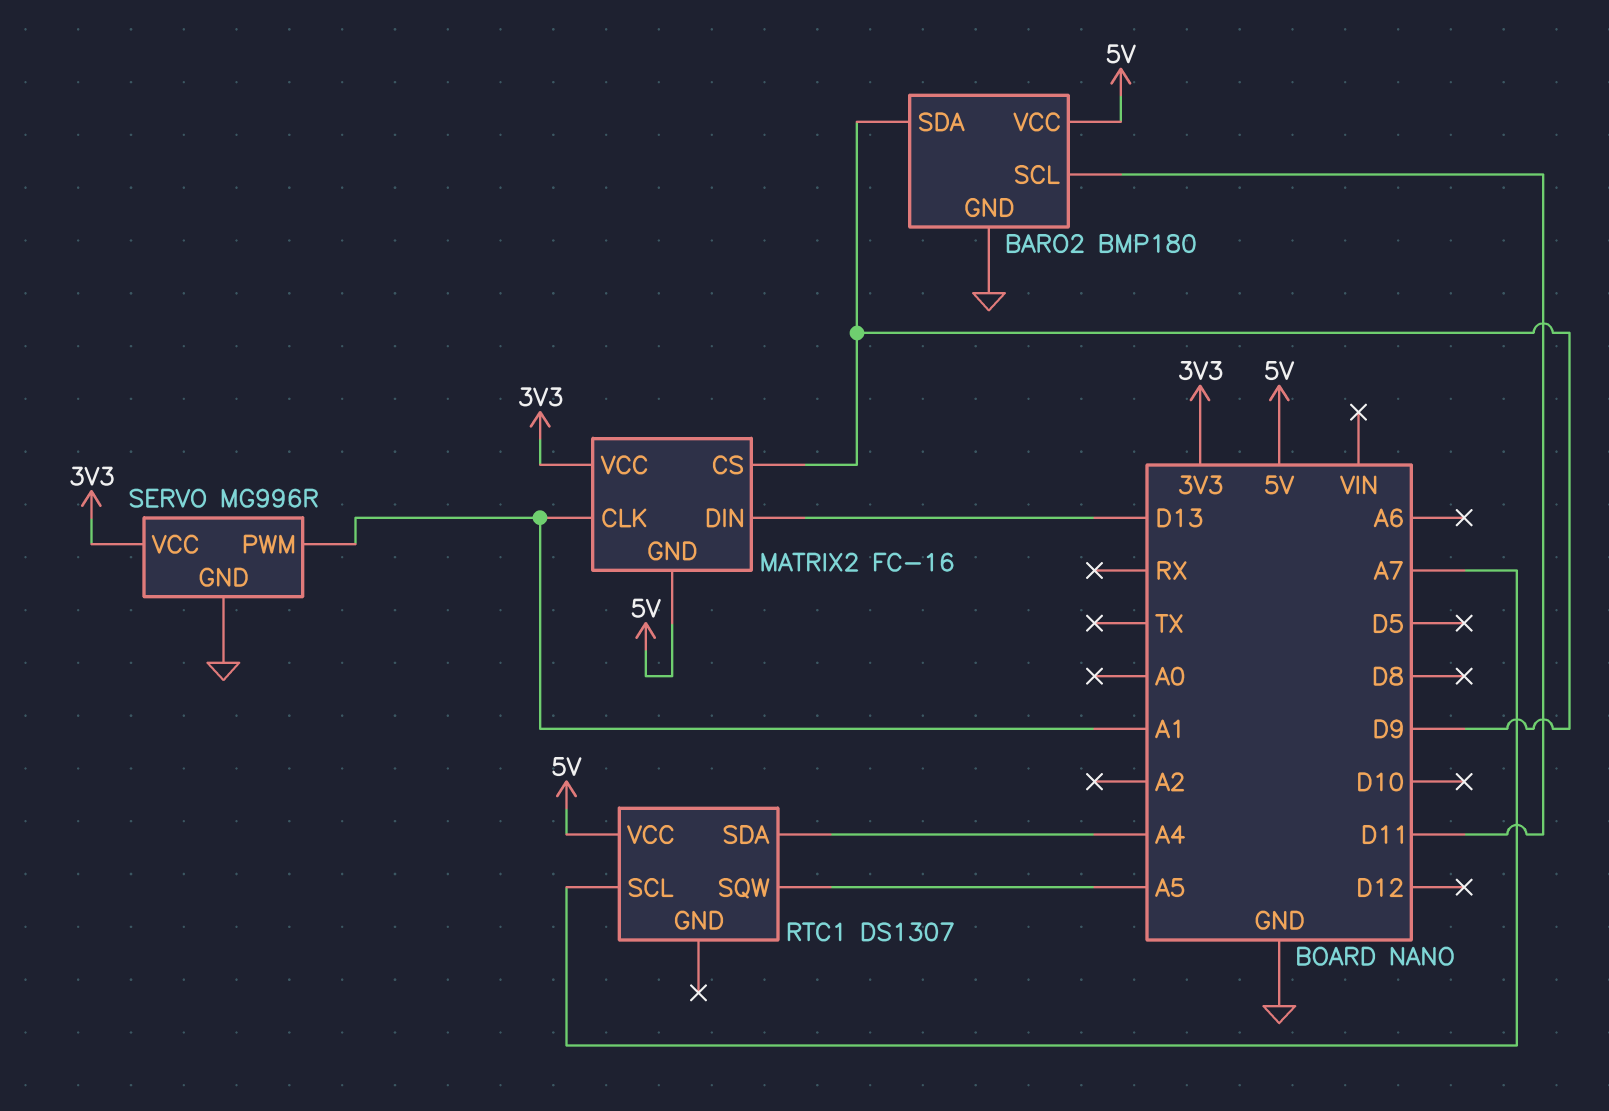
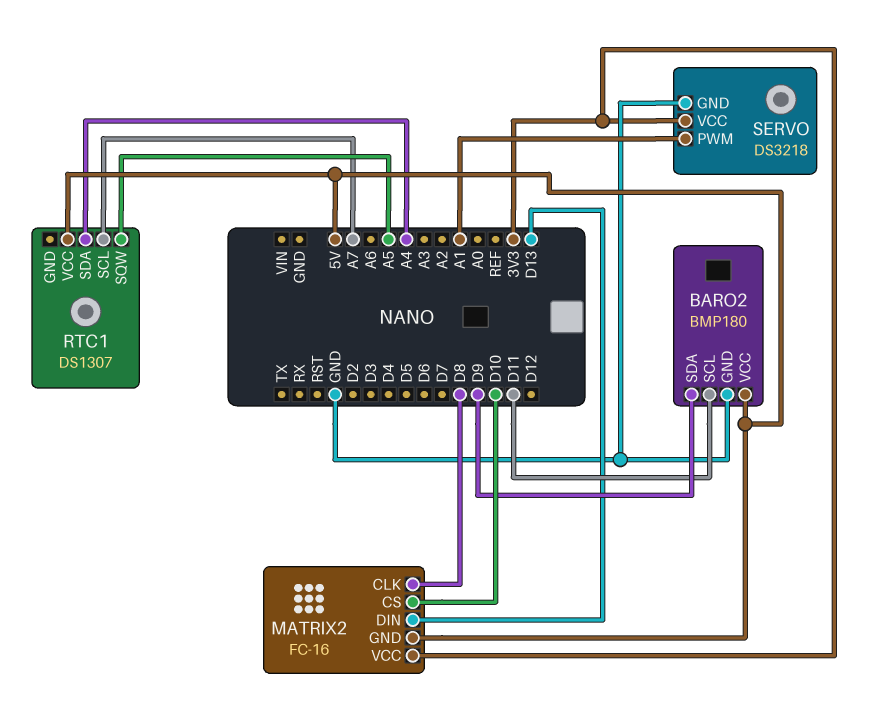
MATRIX2 pin CLK: A1 -> D8
MATRIX2 pin CS: D9 -> D10
SERVO: MG996R -> DS3218

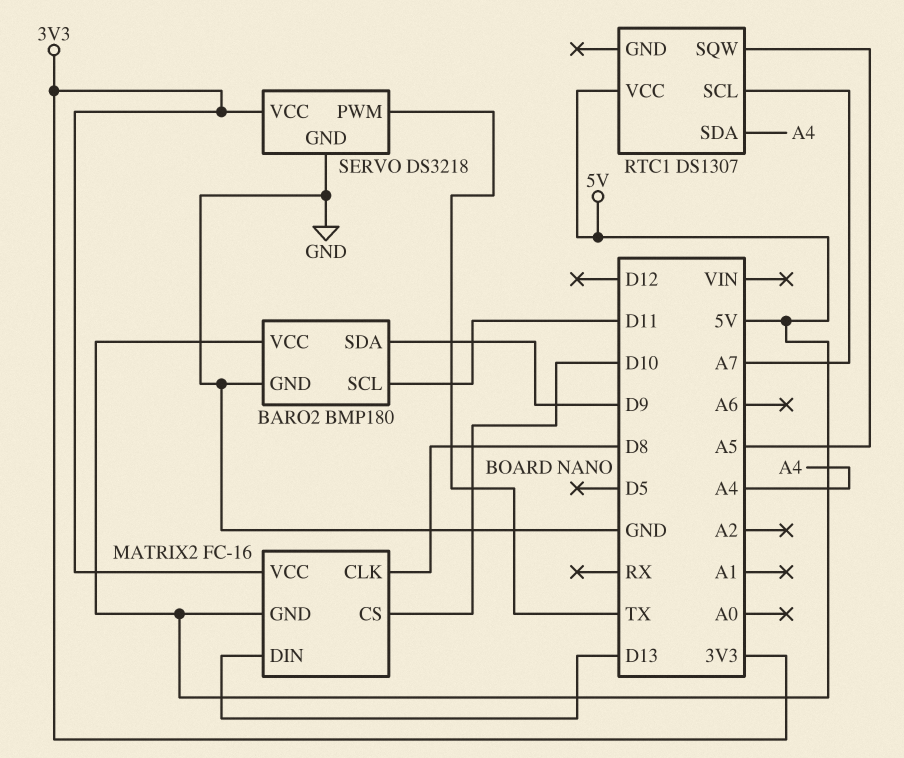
SERVO pin PWM: A1 -> TX

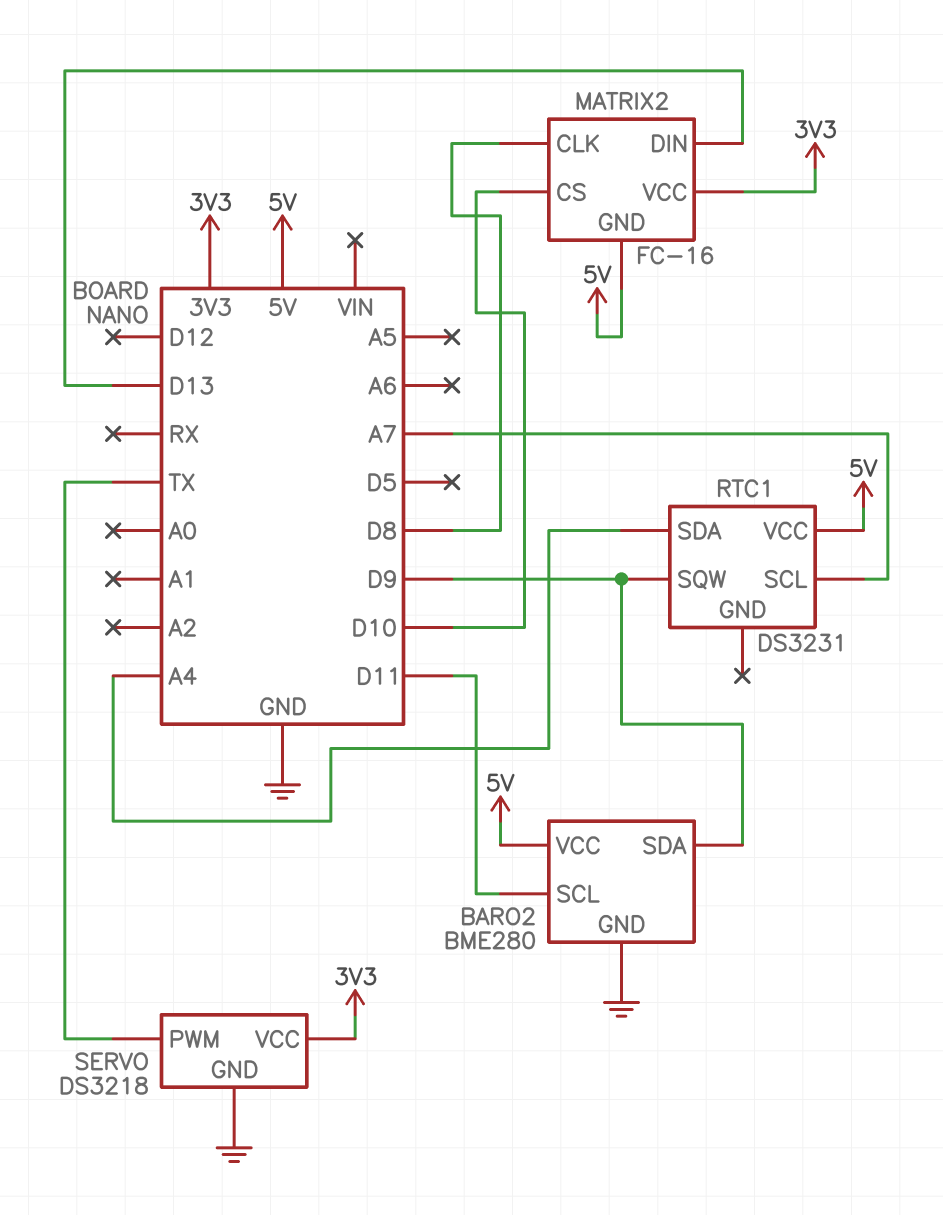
BARO2: BMP180 -> BME280
RTC1: DS1307 -> DS3231
RTC1 pin SQW: A5 -> D9

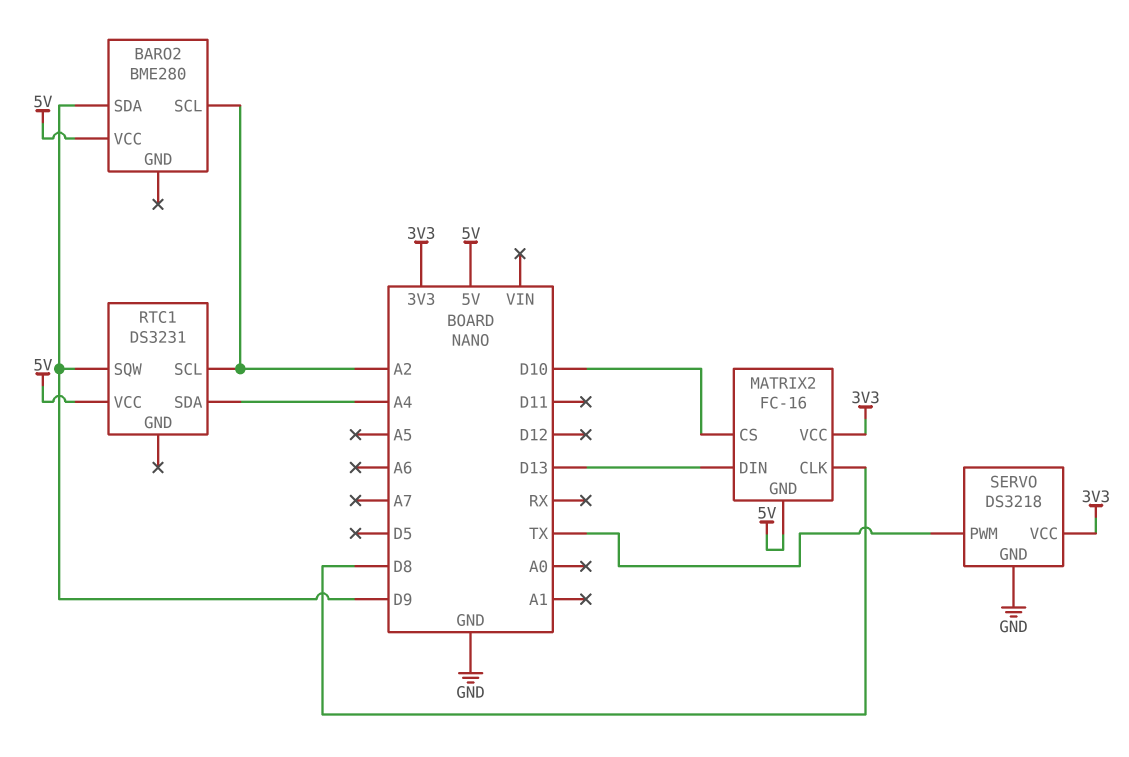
BARO2 pin GND: GND -> none
BARO2 pin SCL: D11 -> A2
RTC1 pin SCL: A7 -> A2

